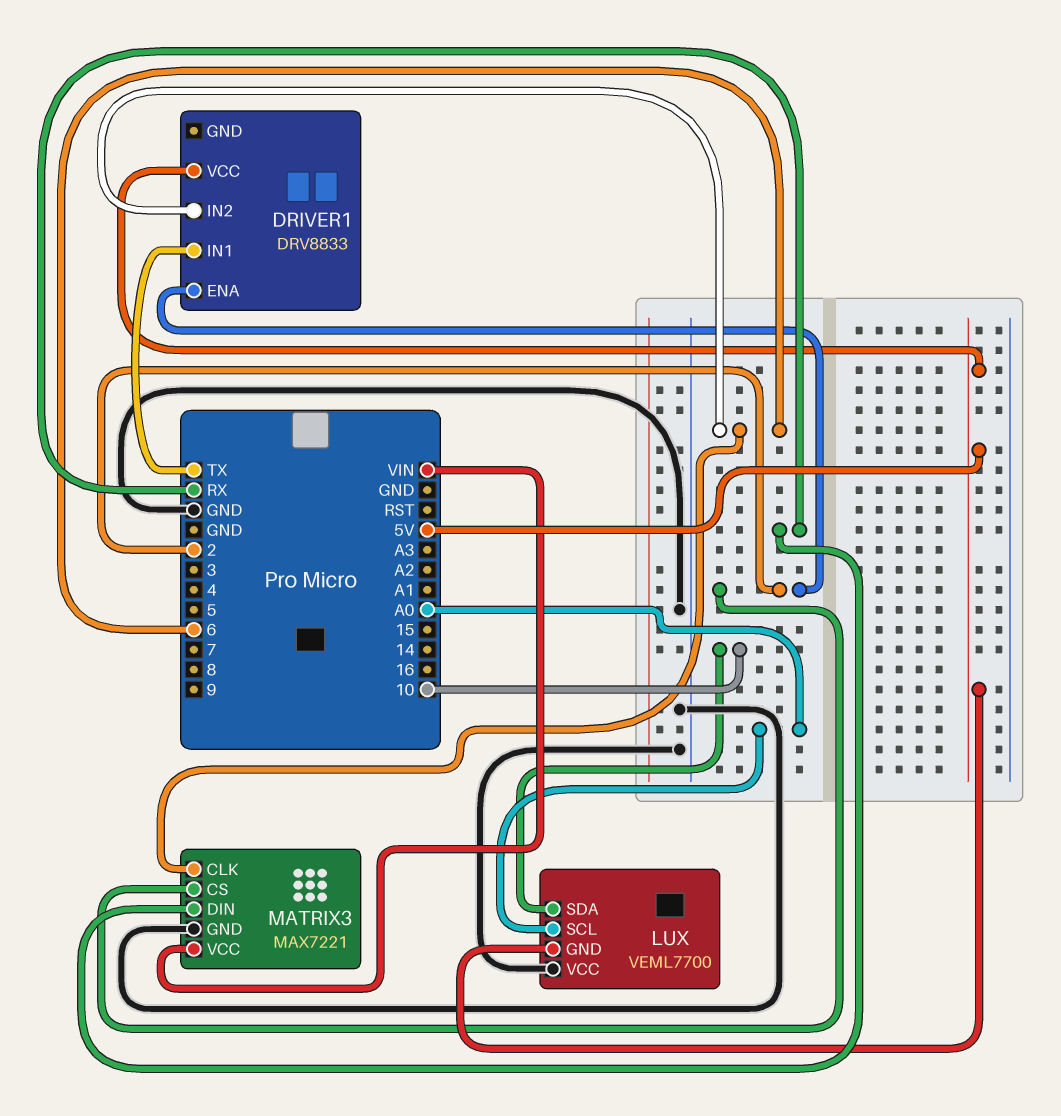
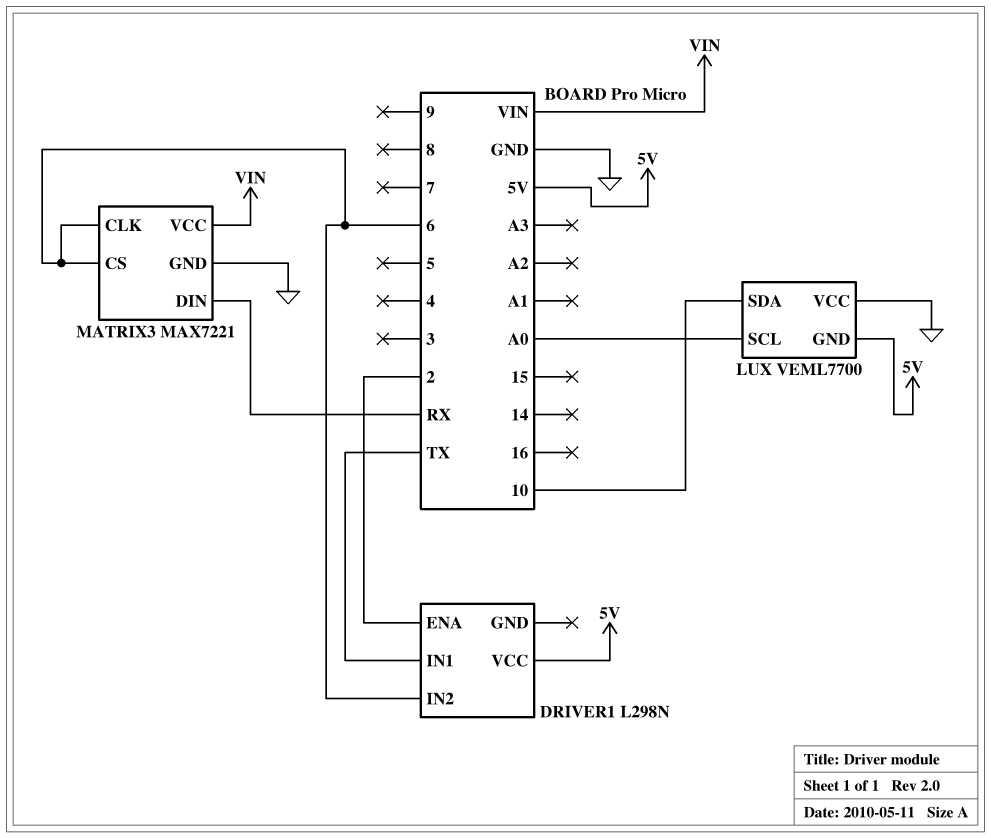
DRIVER1: DRV8833 -> L298N
MATRIX3 pin CS: 2 -> 6

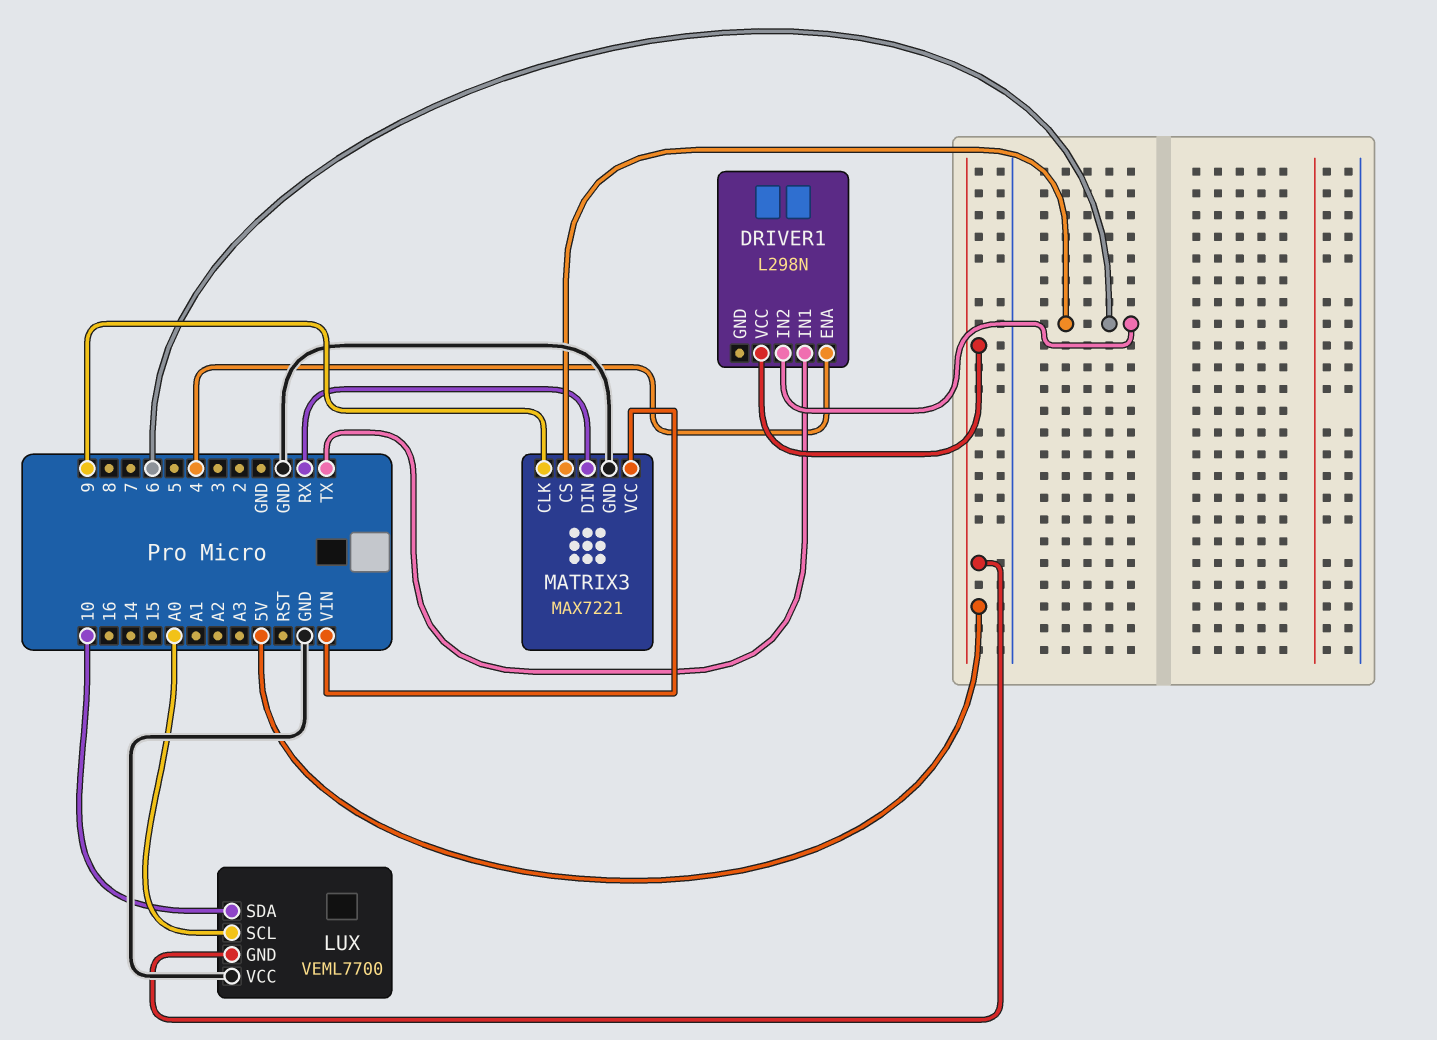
DRIVER1 pin ENA: 2 -> 4
MATRIX3 pin CLK: 6 -> 9

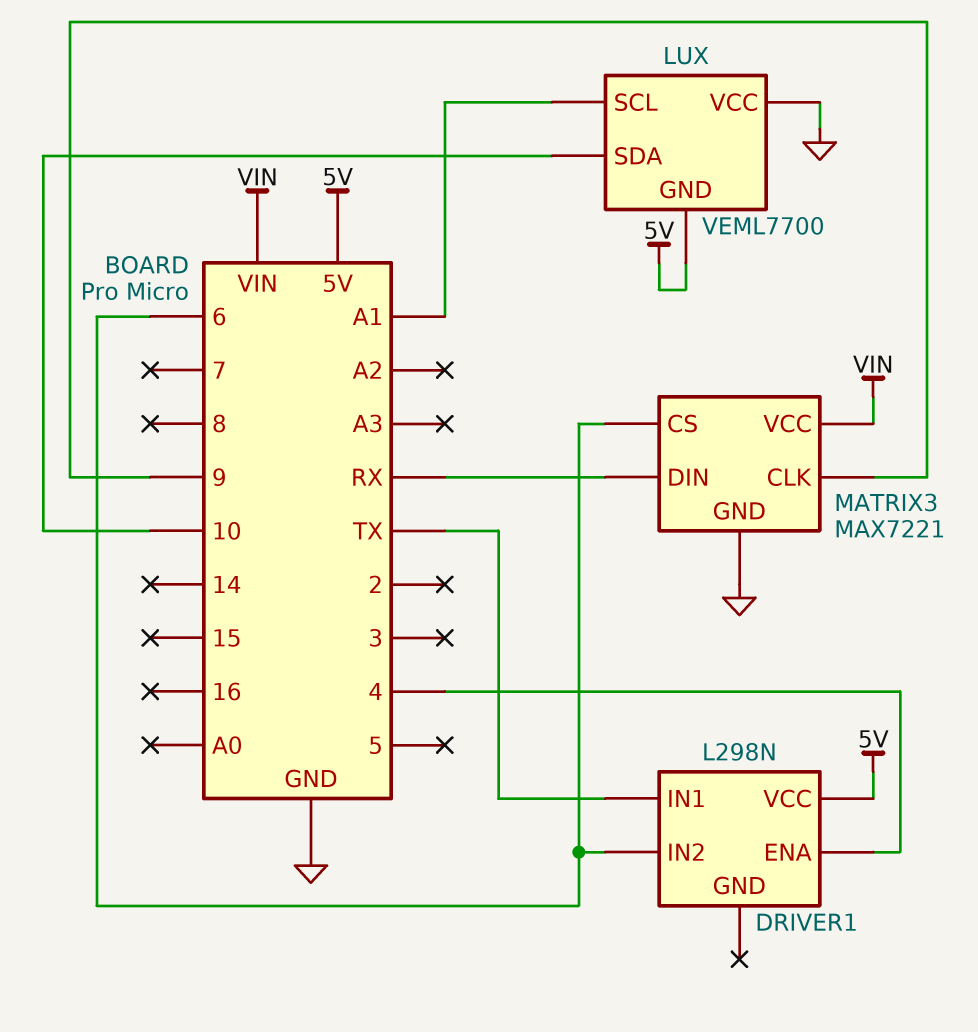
LUX pin SCL: A0 -> A1

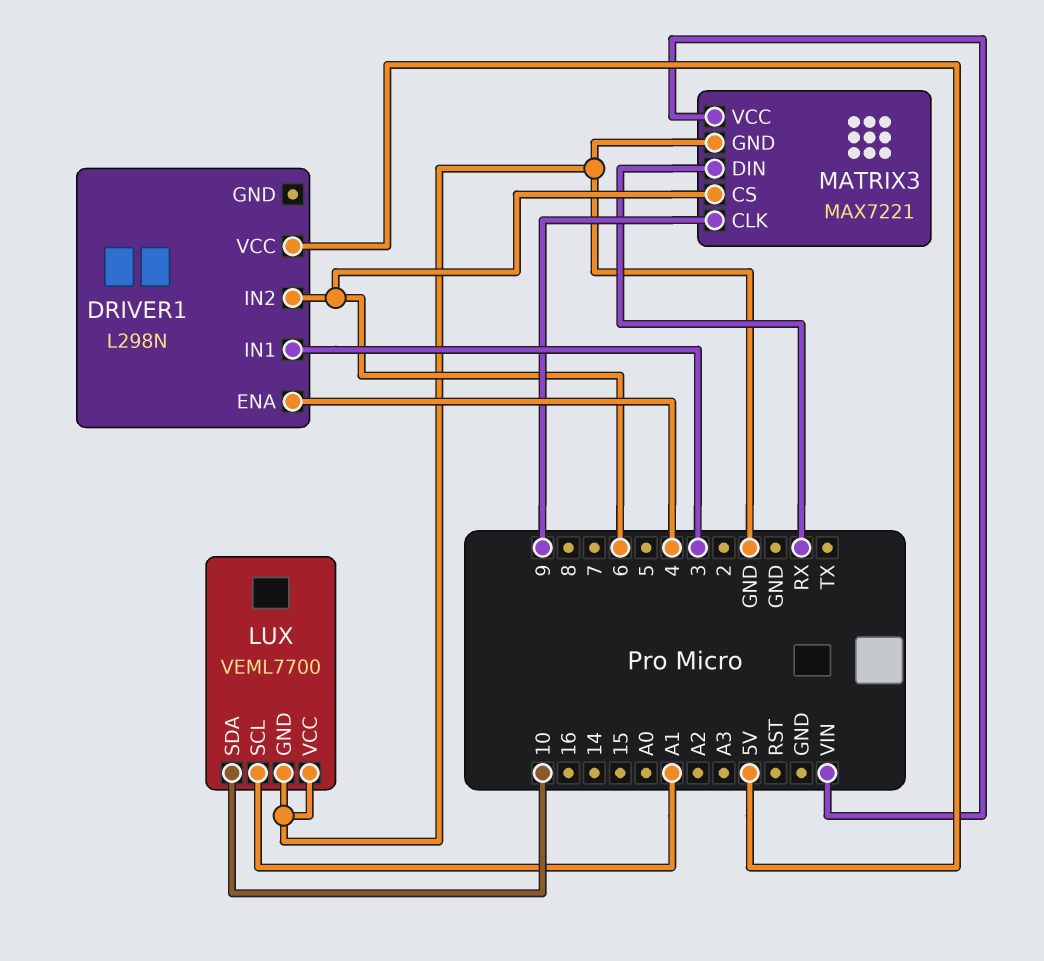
DRIVER1 pin IN1: TX -> 3
LUX pin GND: 5V -> GND

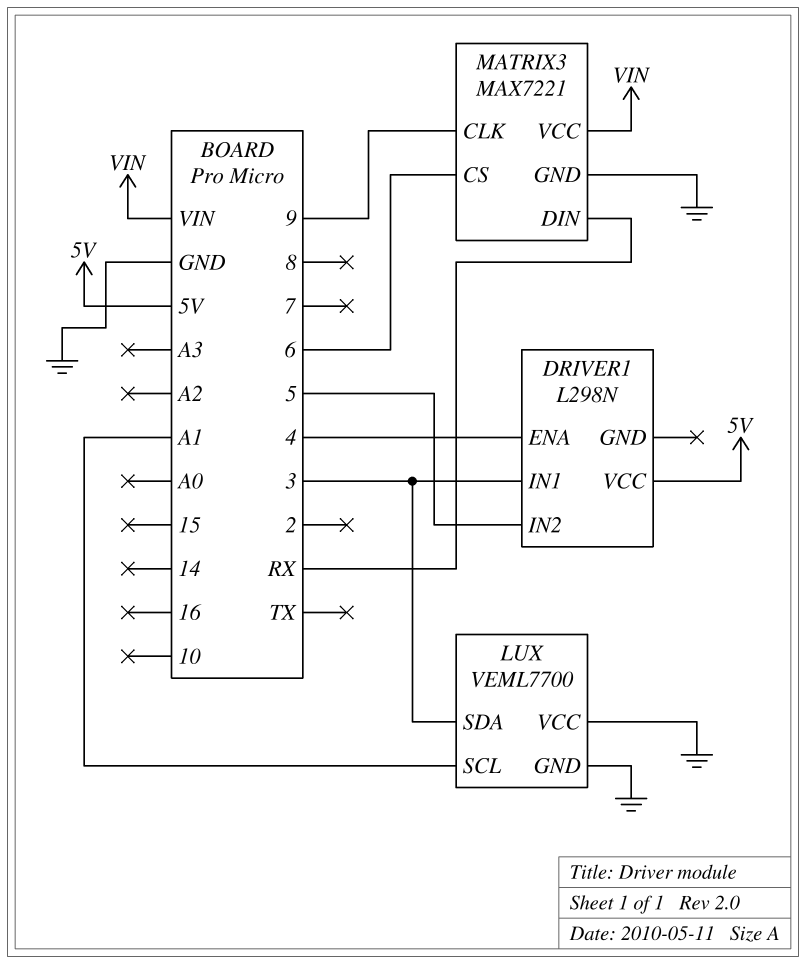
DRIVER1 pin IN2: 6 -> 5
LUX pin SDA: 10 -> 3

